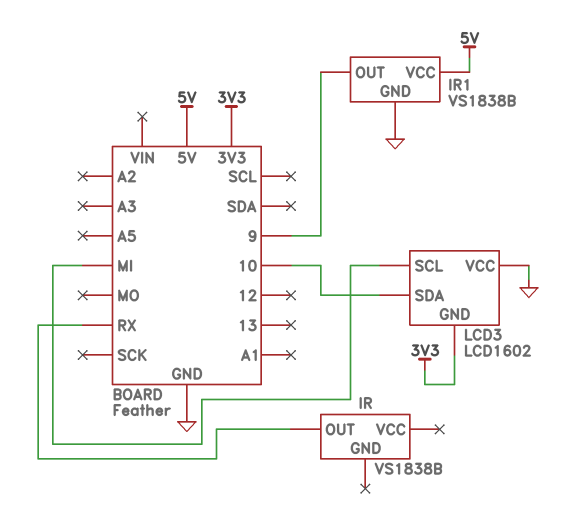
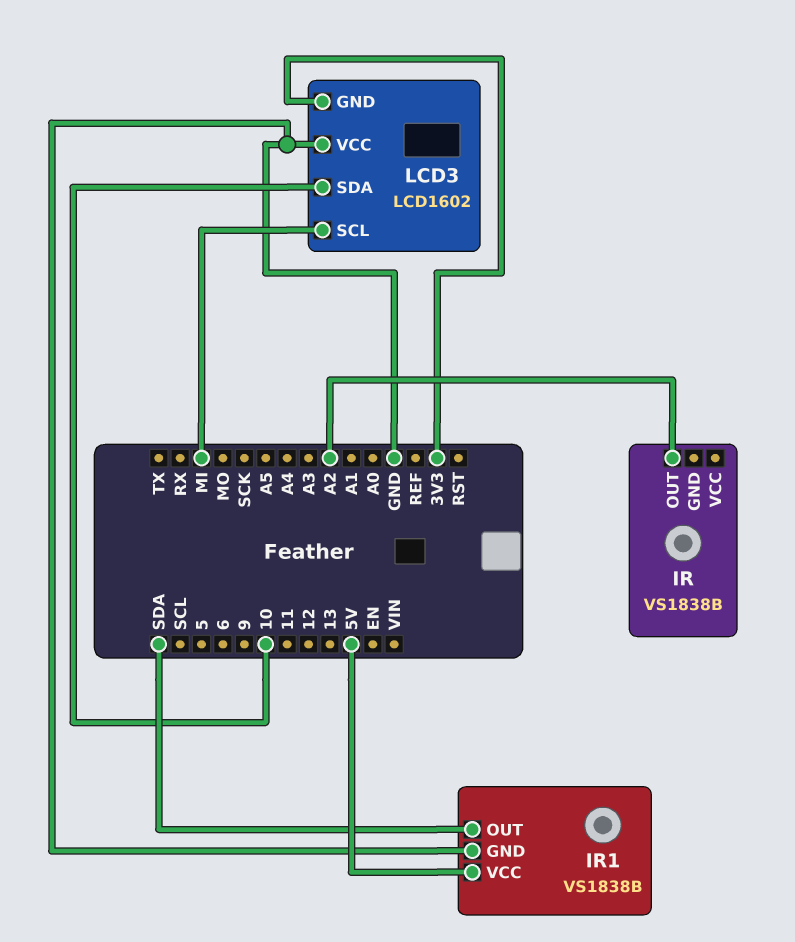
IR pin OUT: RX -> A2
IR1 pin OUT: 9 -> SDA

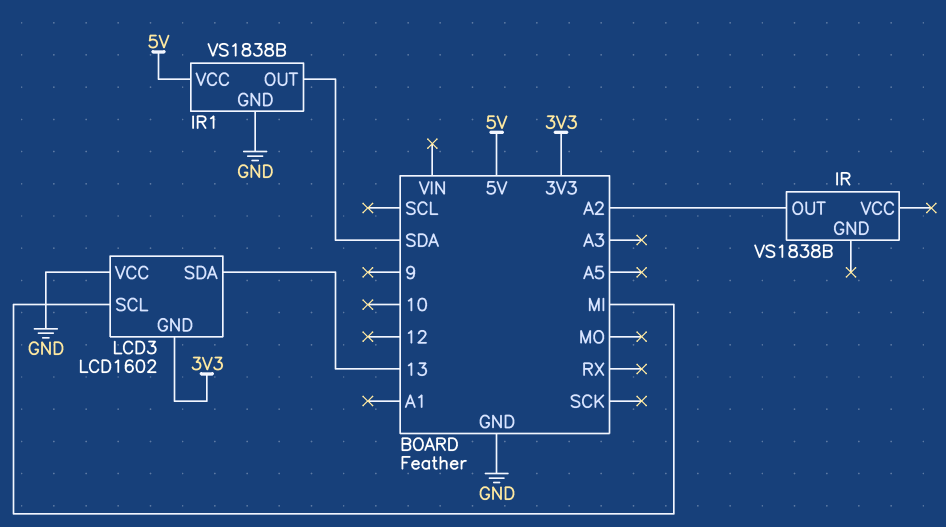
LCD3 pin SDA: 10 -> 13

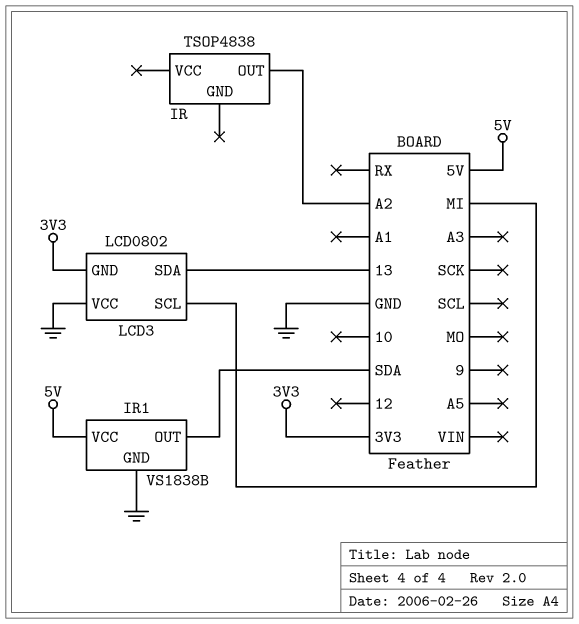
IR: VS1838B -> TSOP4838
LCD3: LCD1602 -> LCD0802

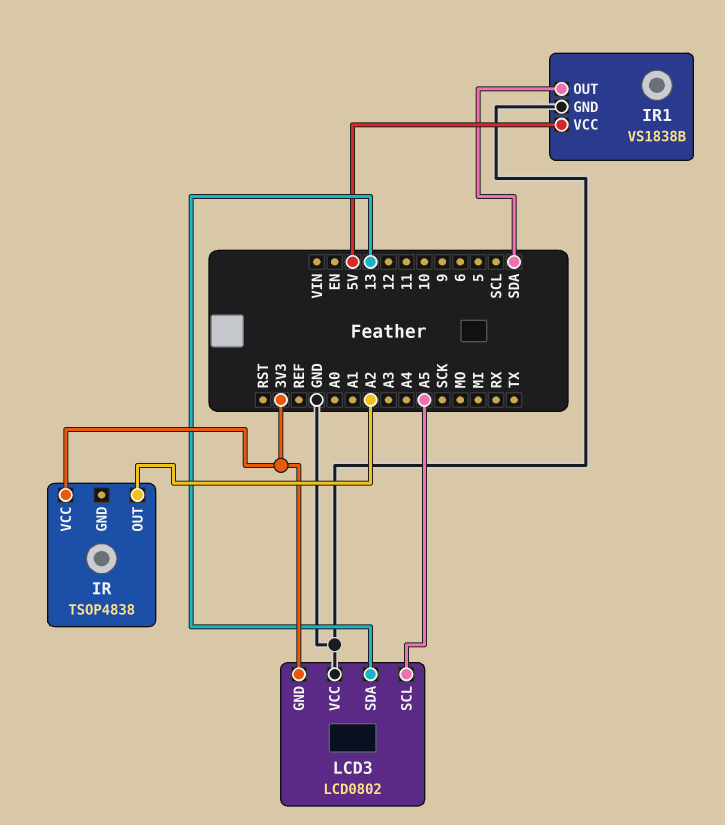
IR pin VCC: none -> 3V3
LCD3 pin SCL: MI -> A5

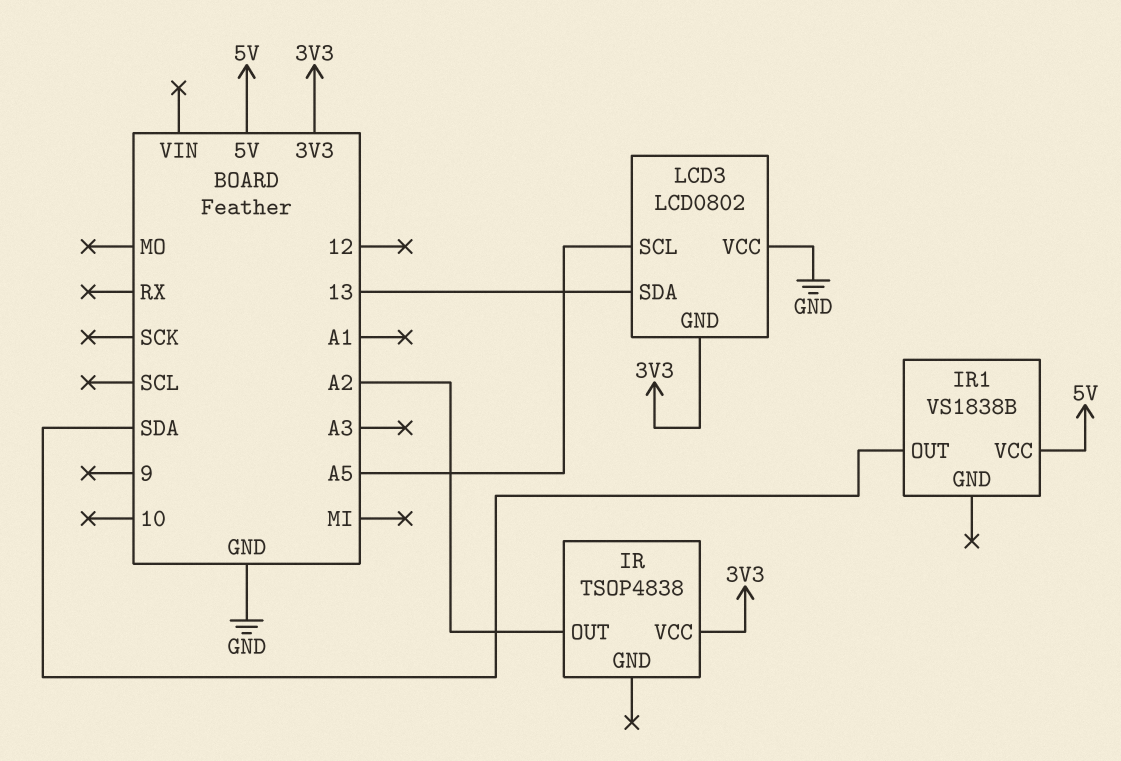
IR1 pin GND: GND -> none

